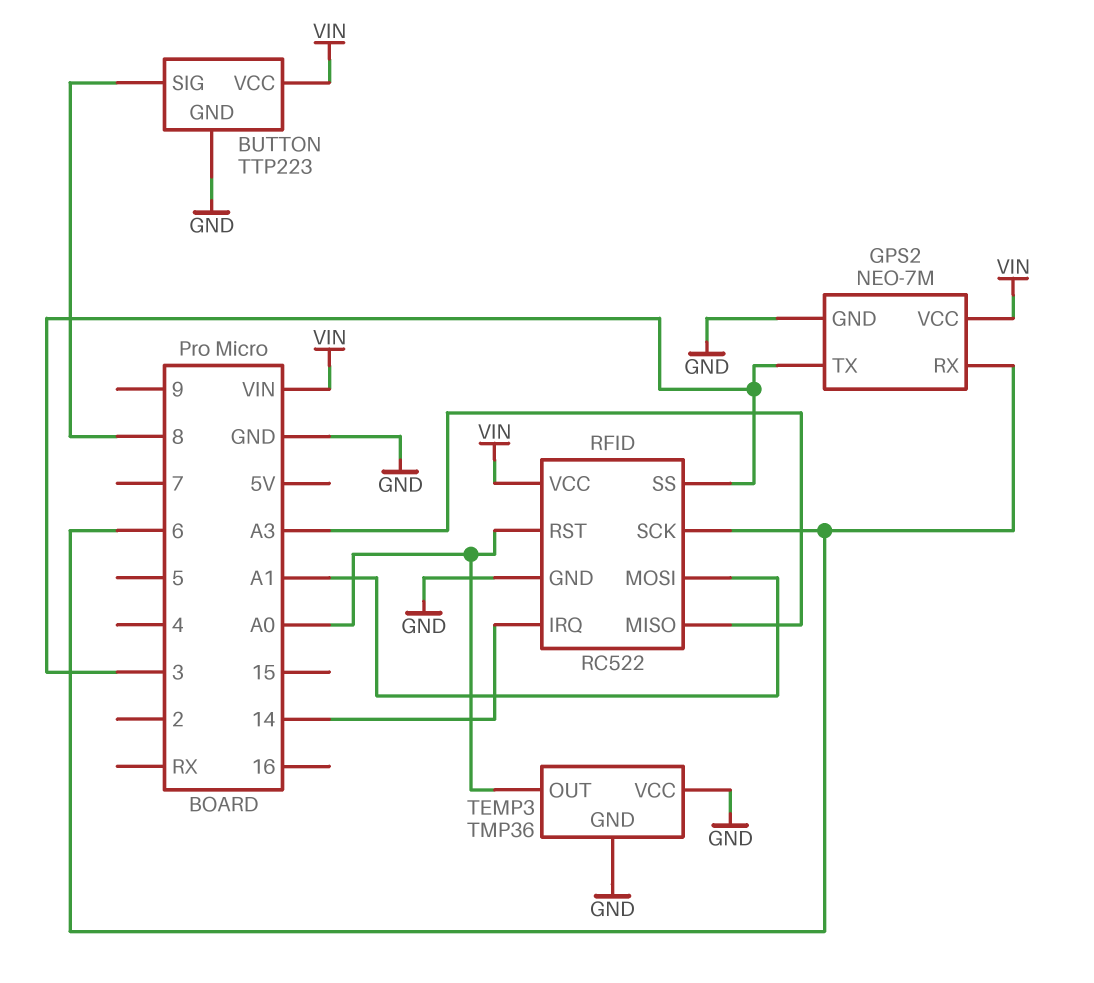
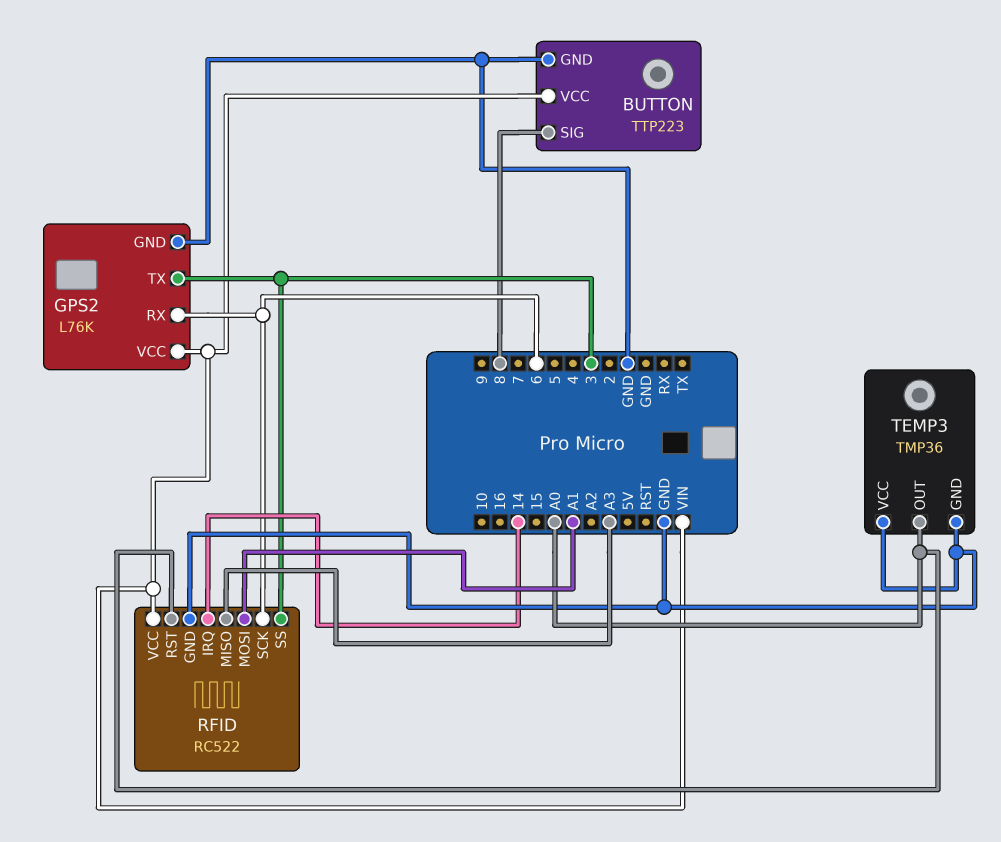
GPS2: NEO-7M -> L76K

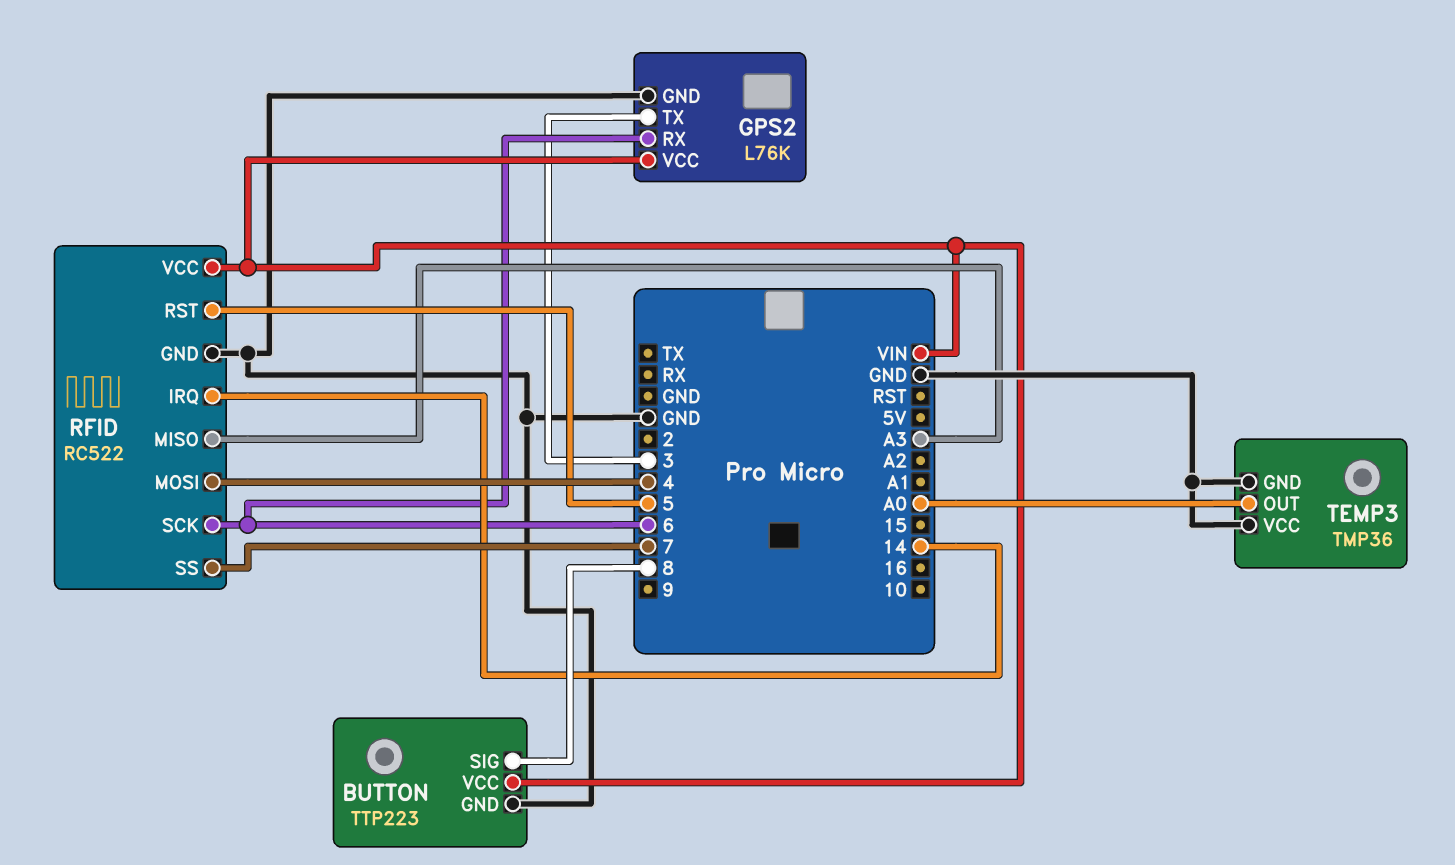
RFID pin MOSI: A1 -> 4
RFID pin RST: A0 -> 5
RFID pin SS: 3 -> 7

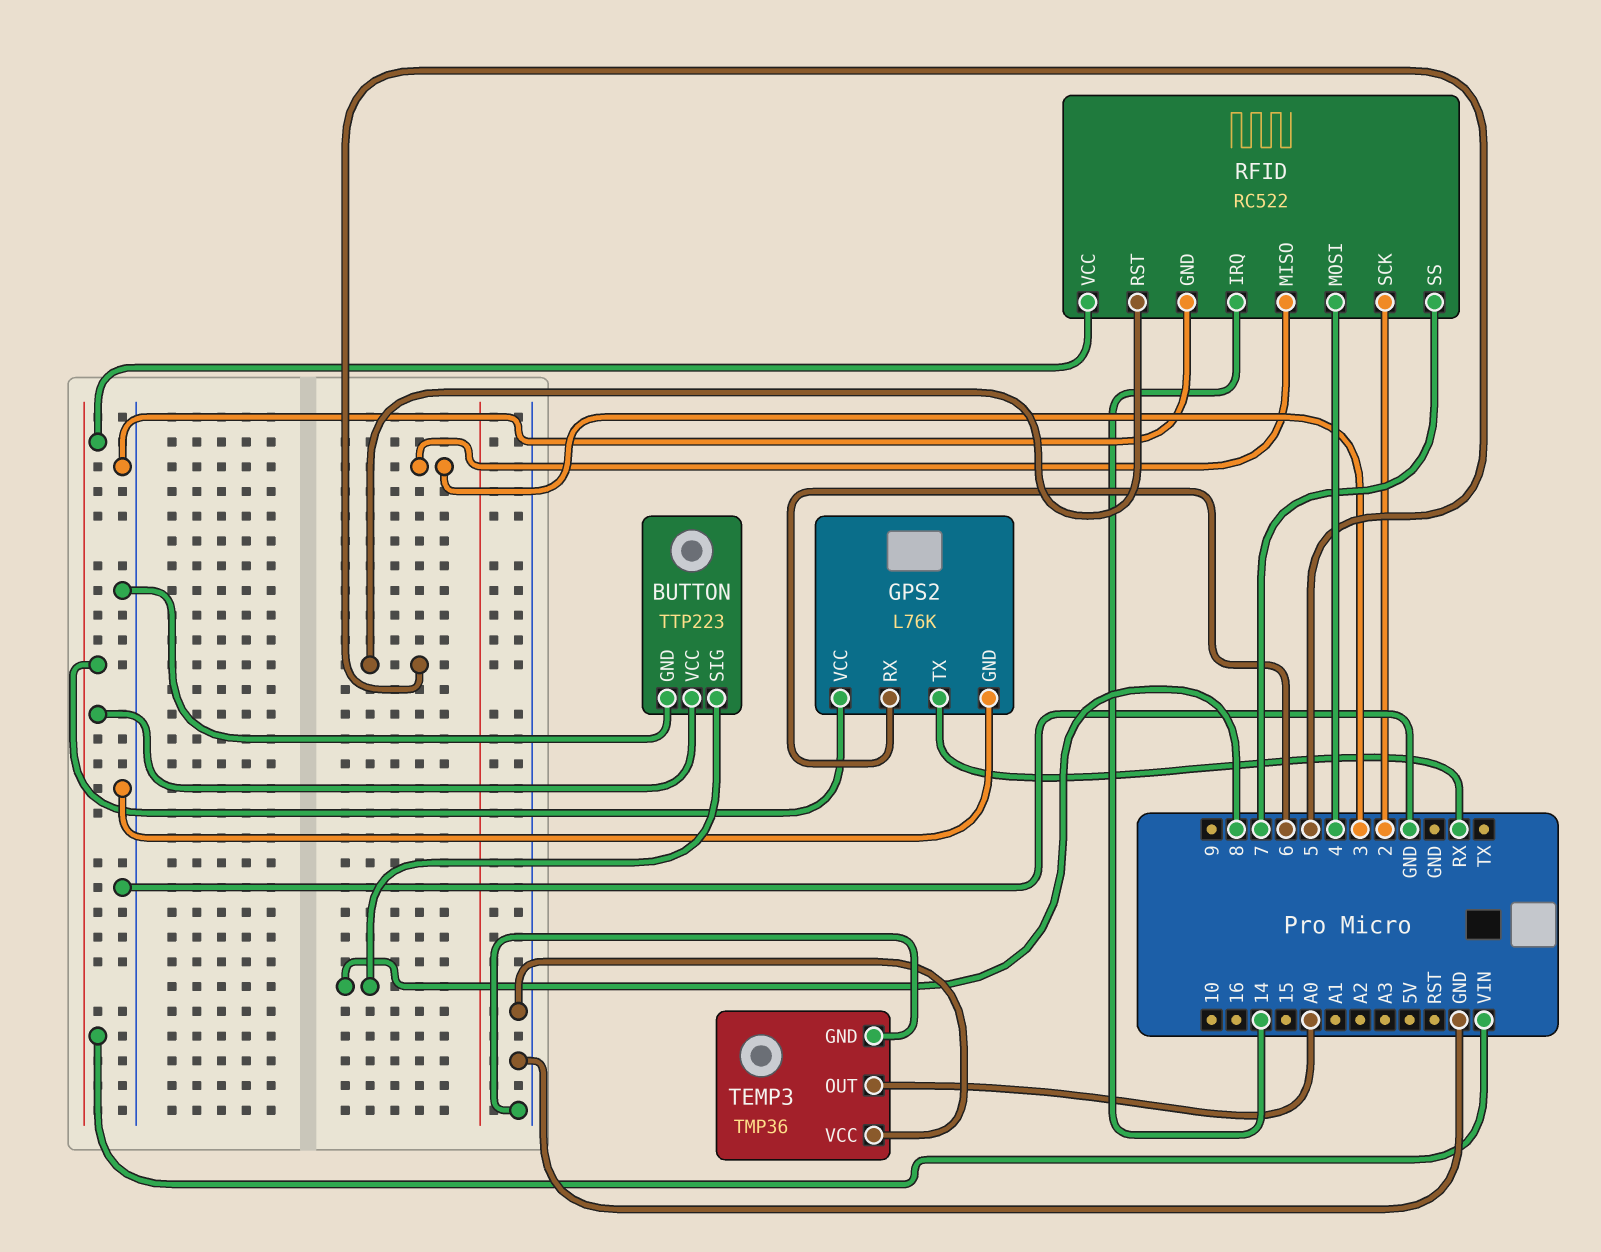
GPS2 pin TX: 3 -> RX
RFID pin MISO: A3 -> 3
RFID pin SCK: 6 -> 2

